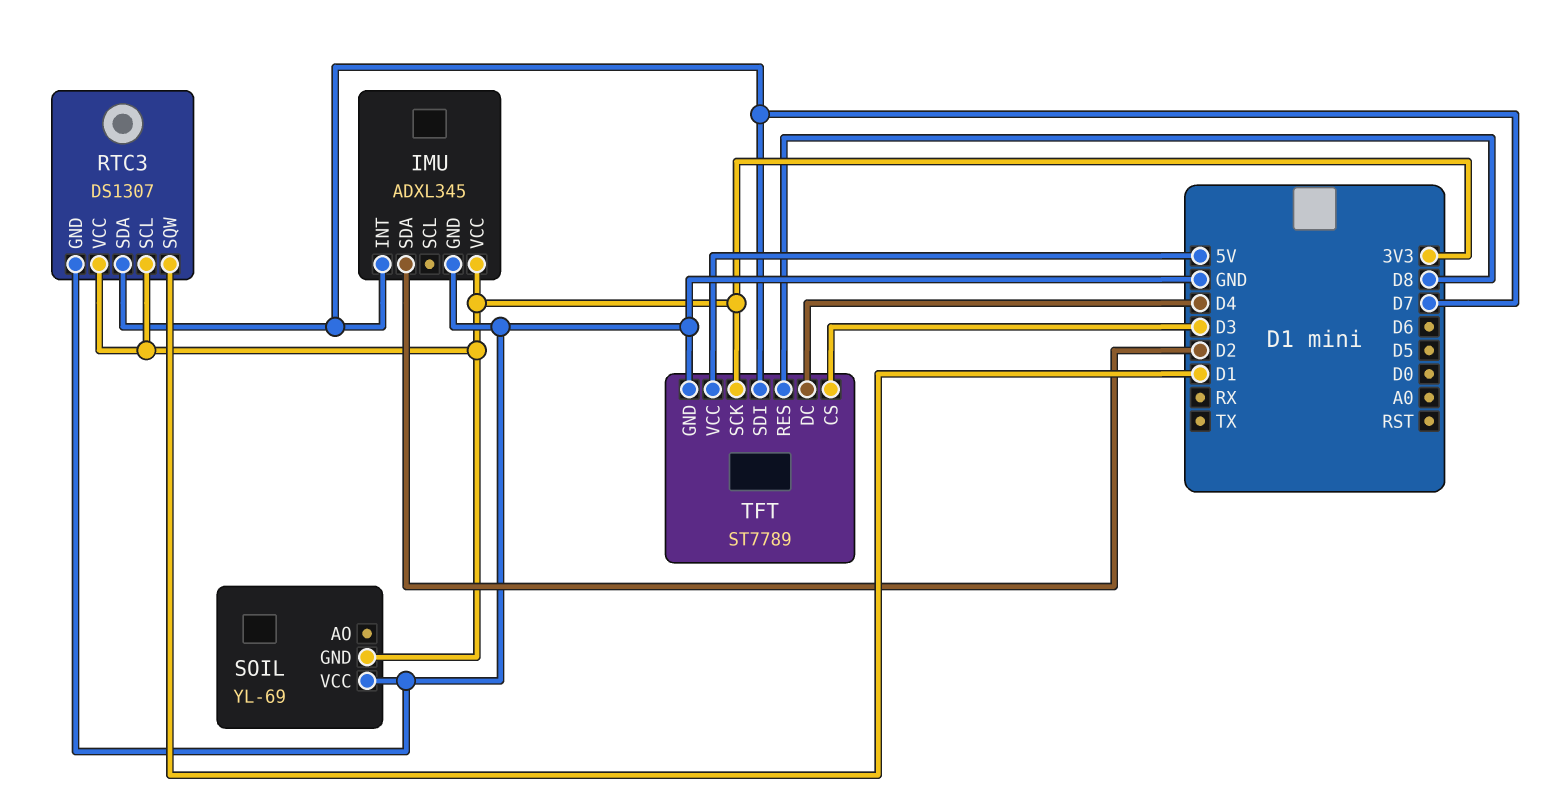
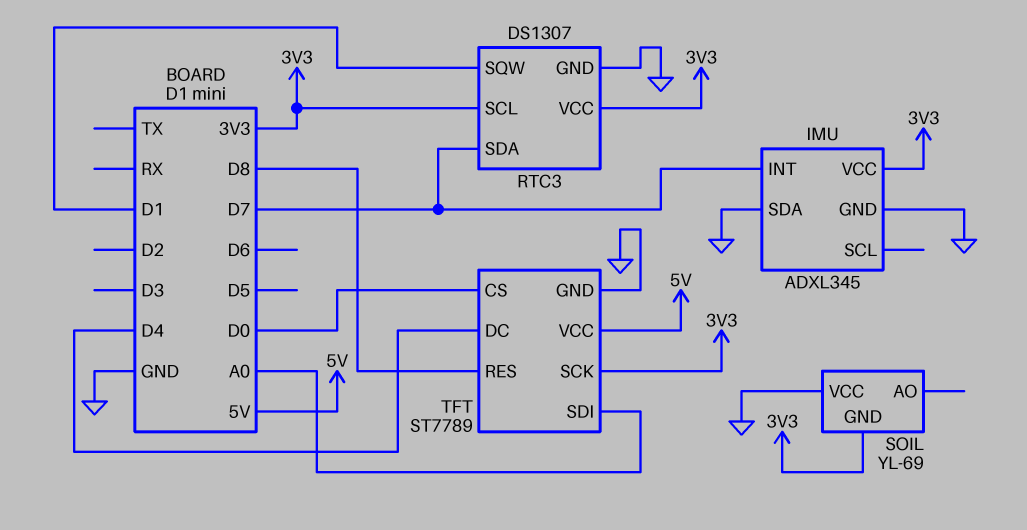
IMU pin SDA: D2 -> GND
TFT pin CS: D3 -> D0
TFT pin SDI: D7 -> A0

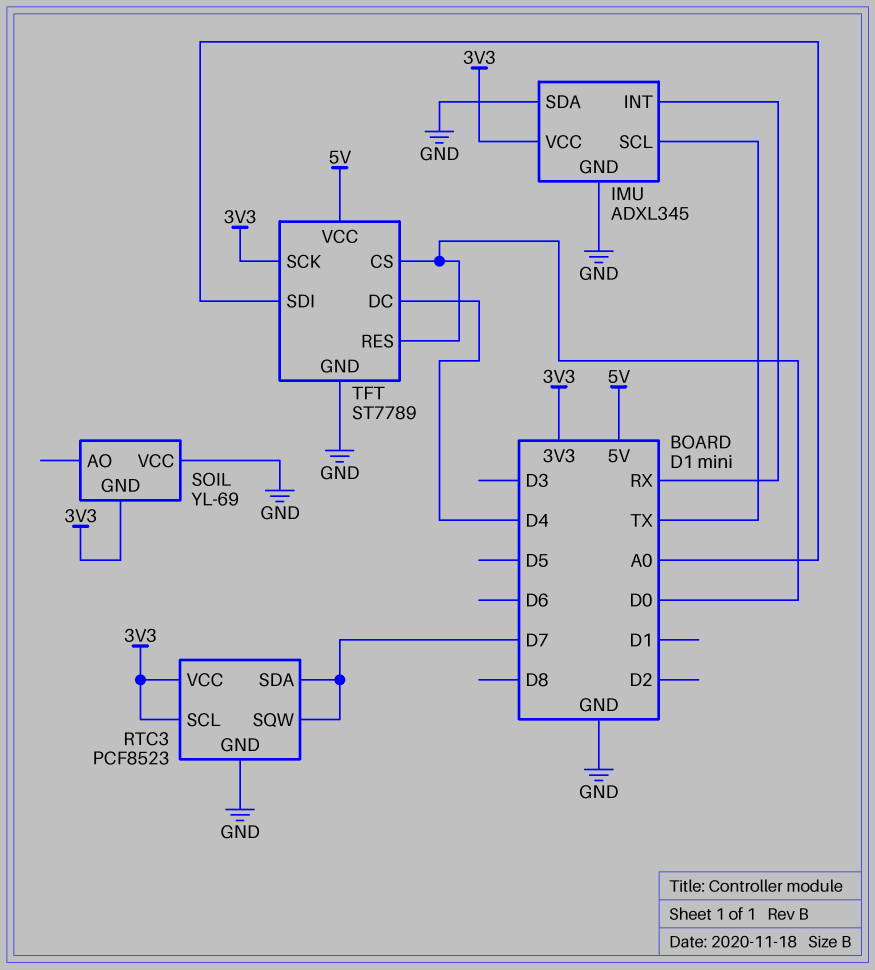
IMU pin INT: D7 -> RX
IMU pin SCL: none -> TX
RTC3: DS1307 -> PCF8523
RTC3 pin SQW: D1 -> D7
TFT pin RES: D8 -> D0

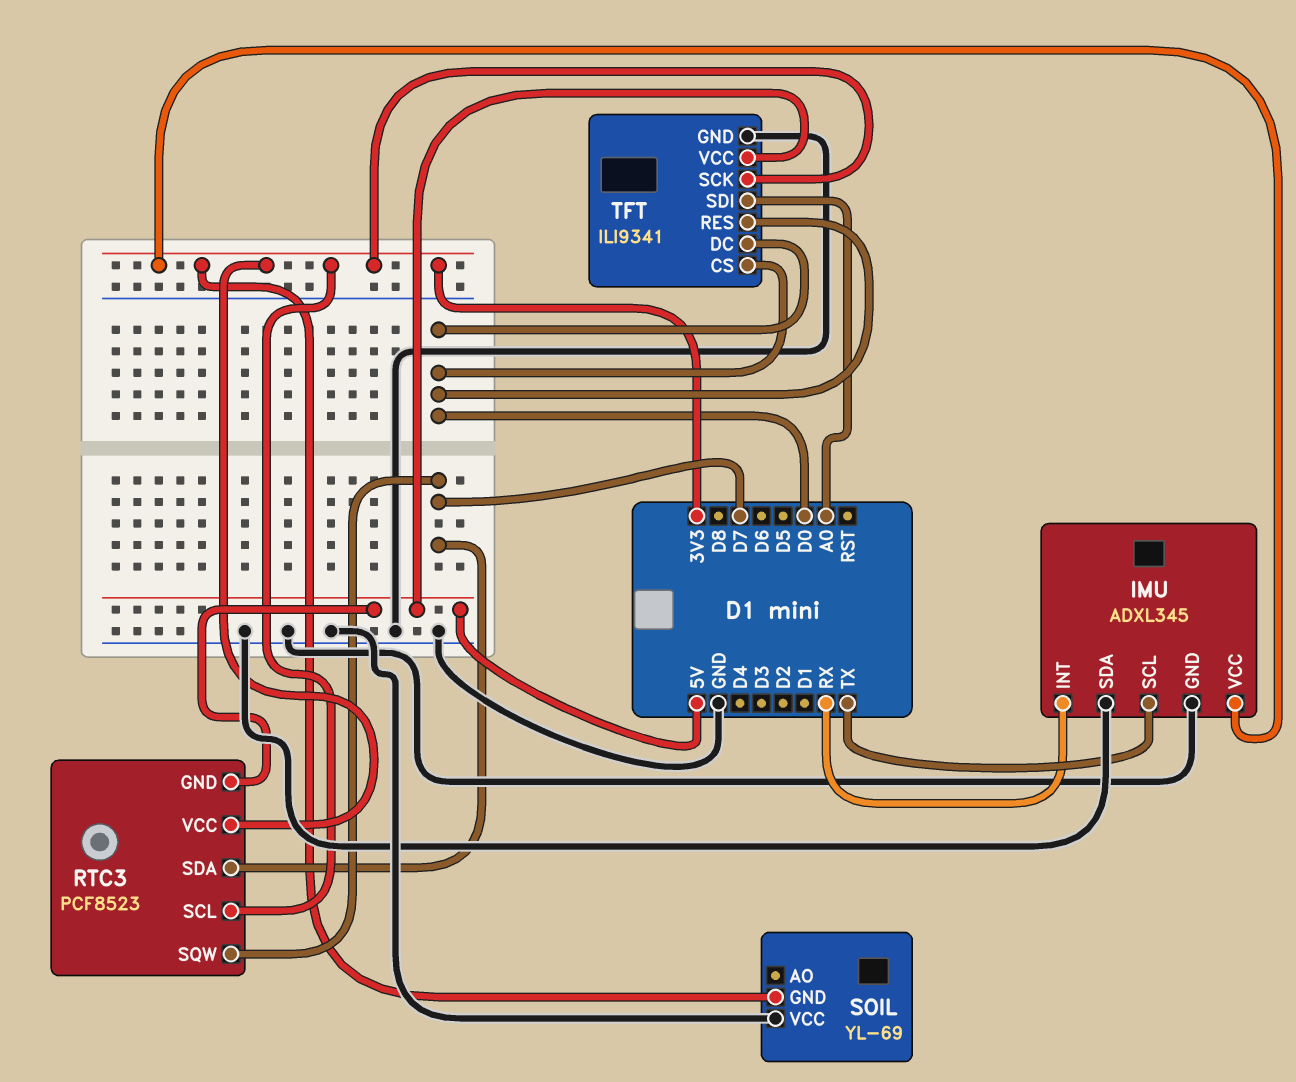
RTC3 pin GND: GND -> 5V
TFT: ST7789 -> ILI9341
TFT pin DC: D4 -> D0

